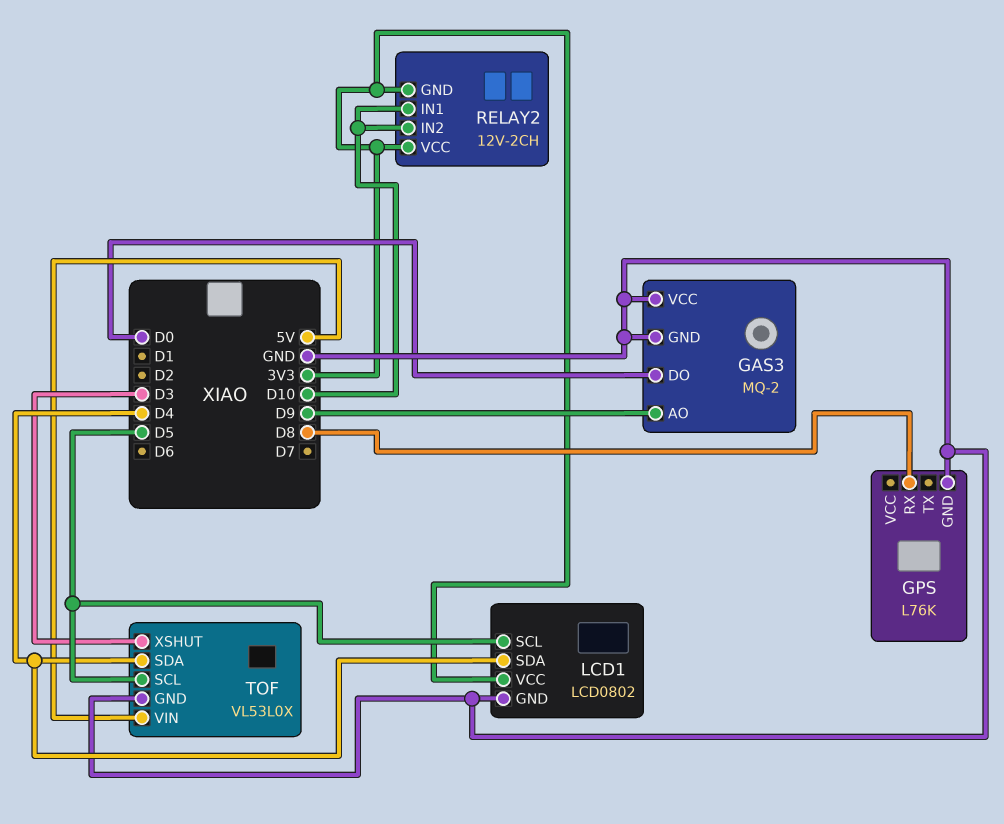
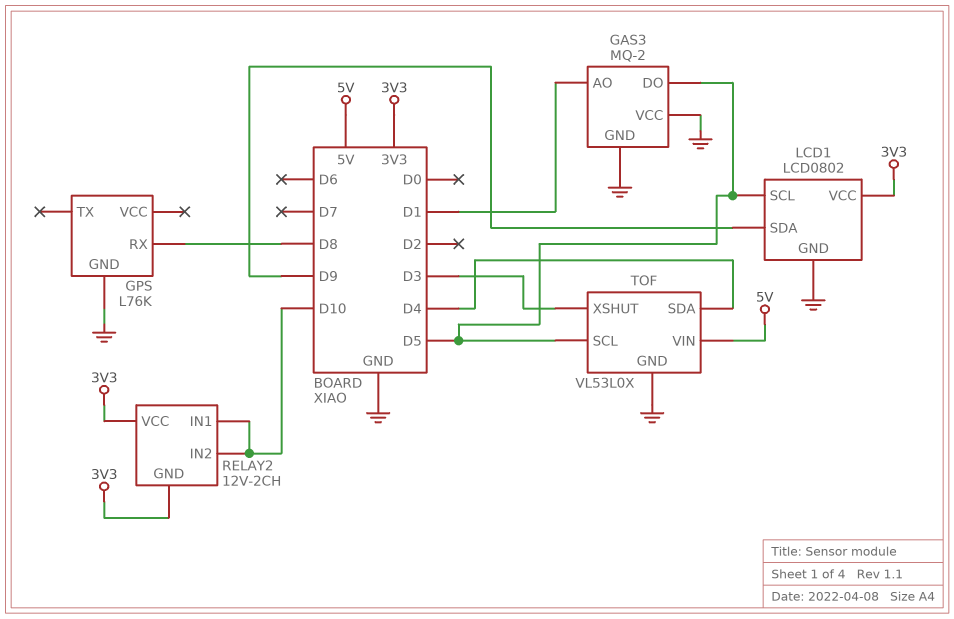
GAS3 pin AO: D9 -> D1
GAS3 pin DO: D0 -> D5
LCD1 pin SDA: D4 -> D9

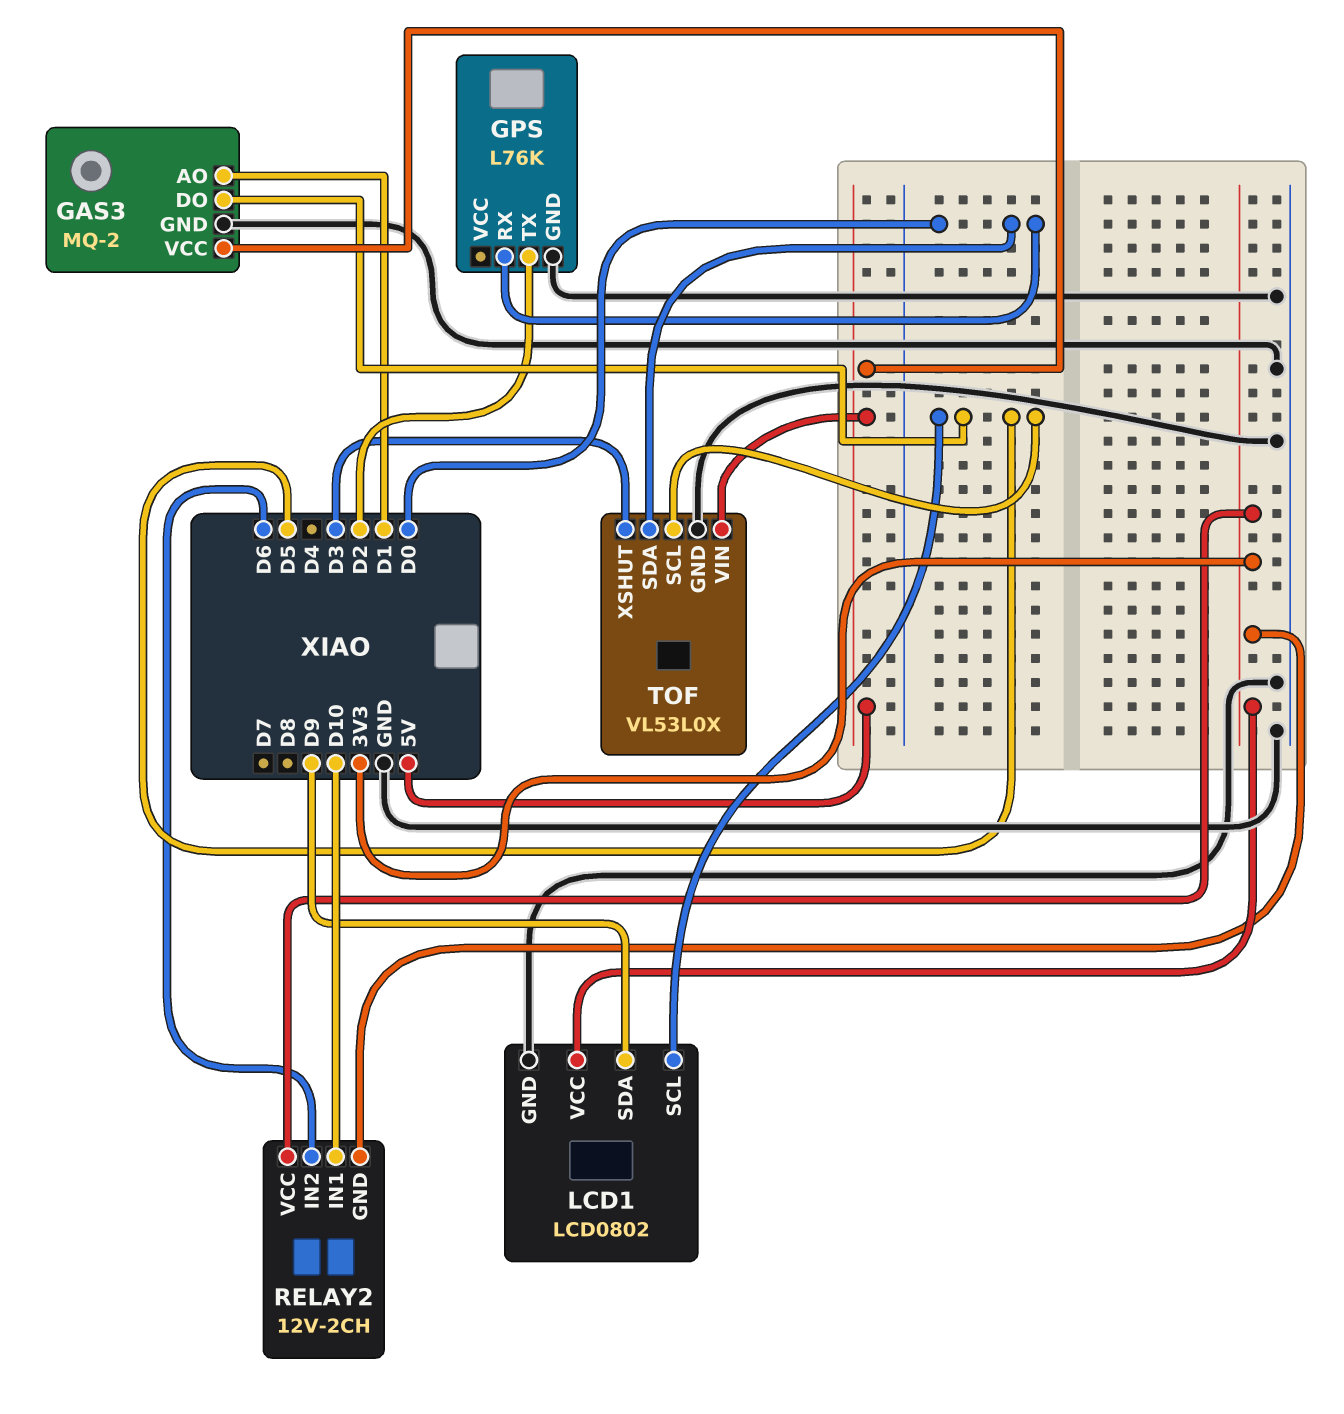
GAS3 pin VCC: GND -> 5V
GPS pin RX: D8 -> D0
GPS pin TX: none -> D2
RELAY2 pin IN2: D10 -> D6
TOF pin SDA: D4 -> D0

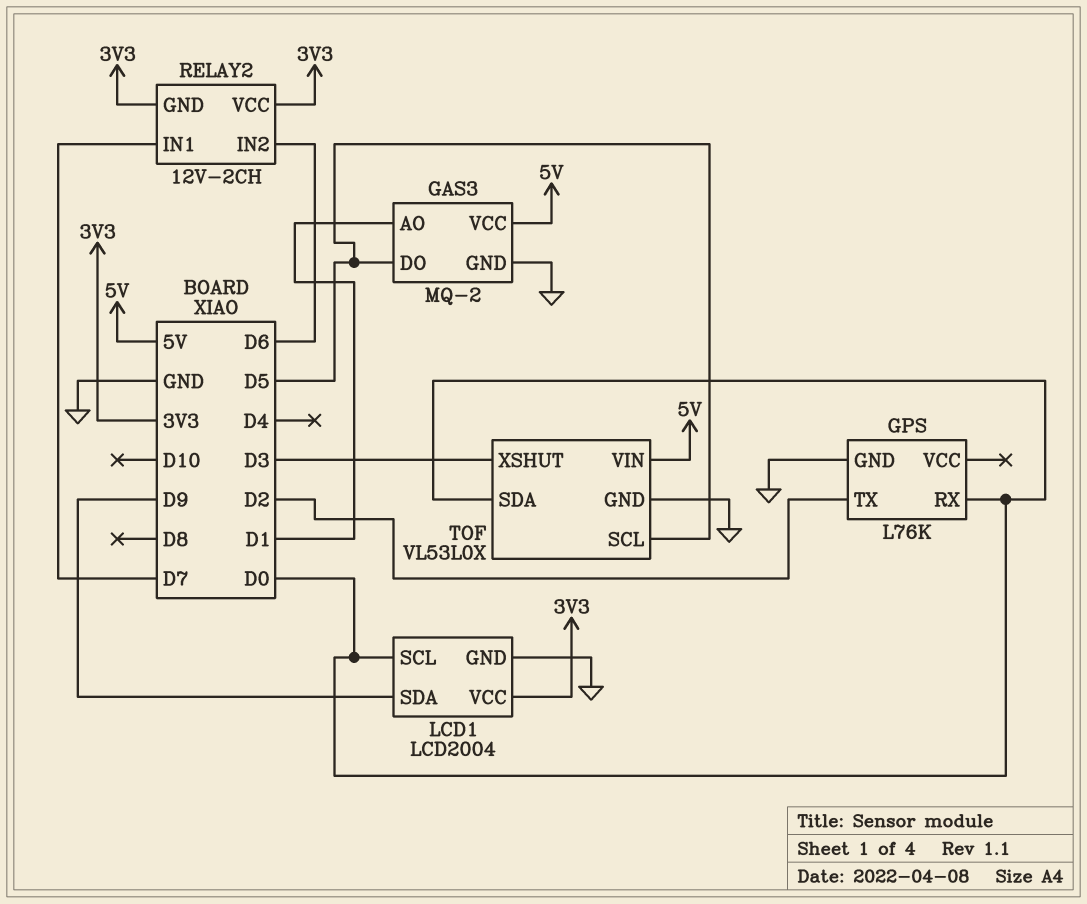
LCD1: LCD0802 -> LCD2004
LCD1 pin SCL: D5 -> D0
RELAY2 pin IN1: D10 -> D7

